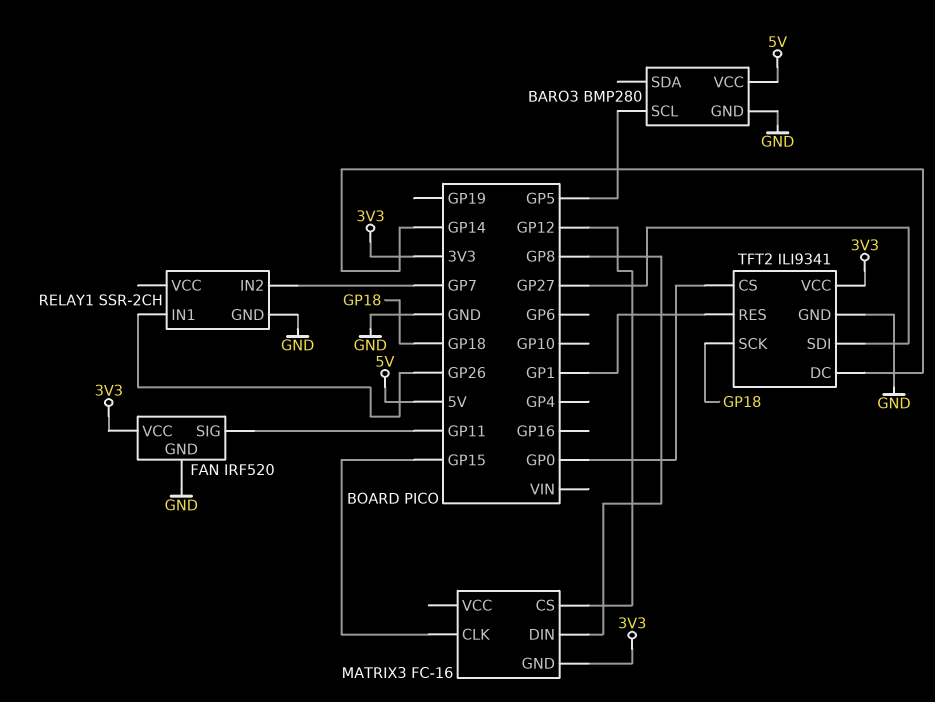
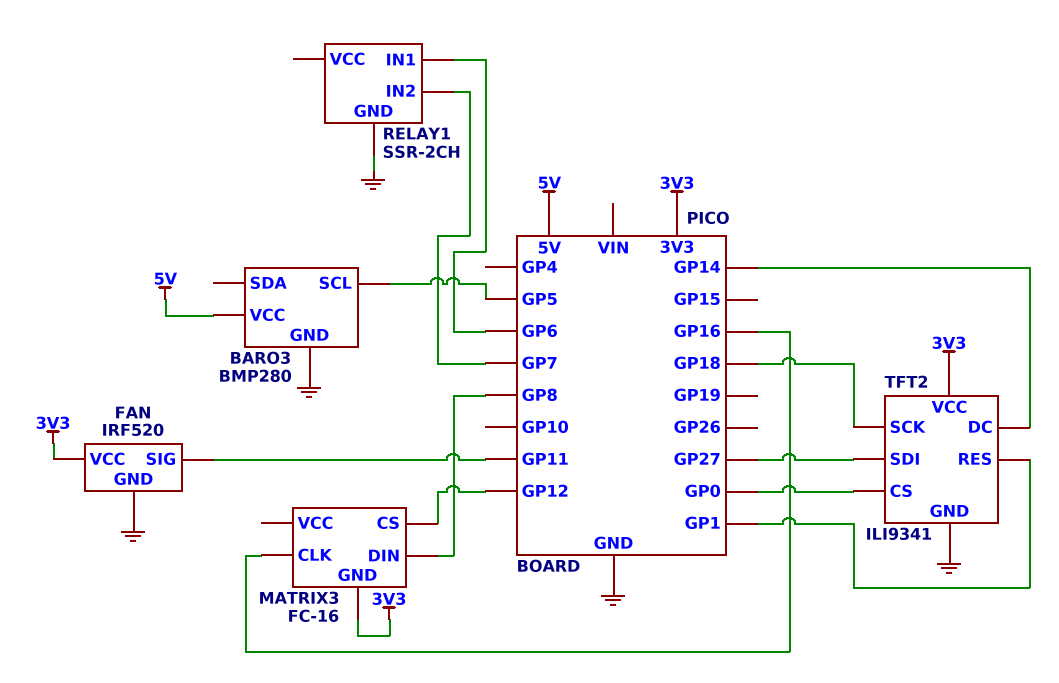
MATRIX3 pin CLK: GP15 -> GP16
RELAY1 pin IN1: GP26 -> GP6

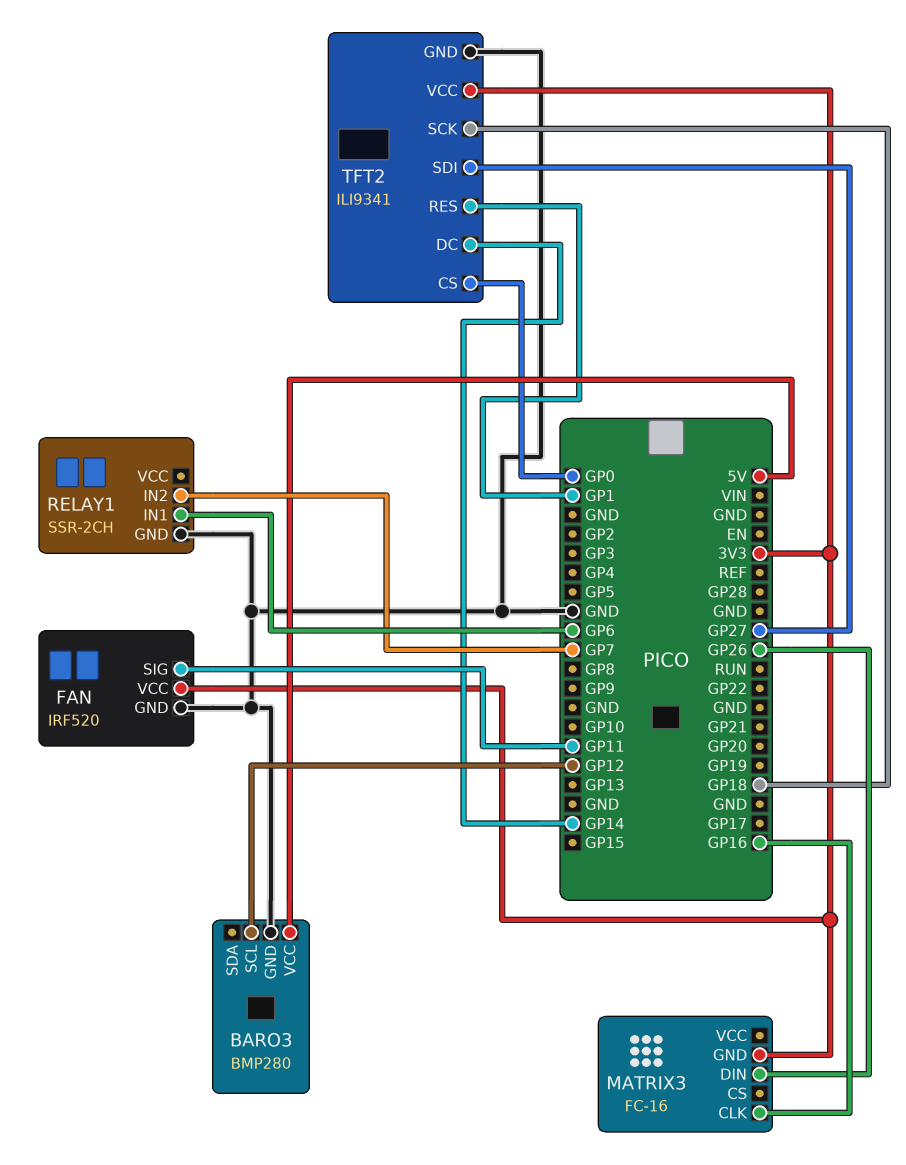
BARO3 pin SCL: GP5 -> GP12
MATRIX3 pin CS: GP12 -> none
MATRIX3 pin DIN: GP8 -> GP26

